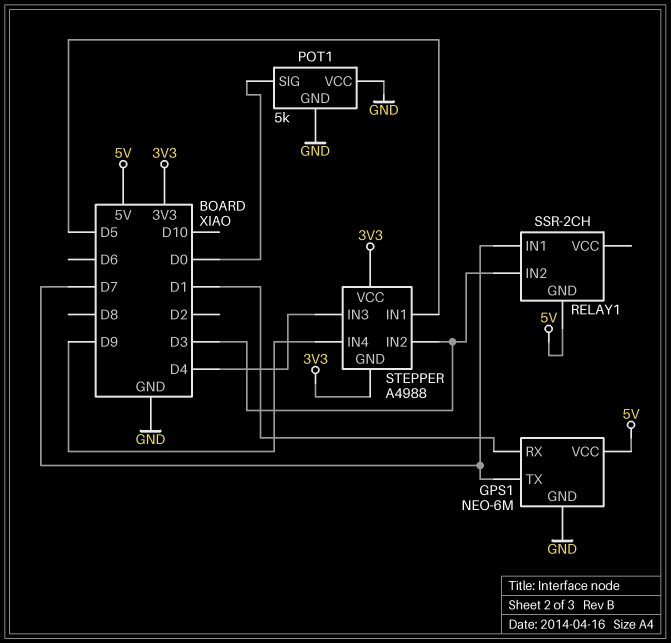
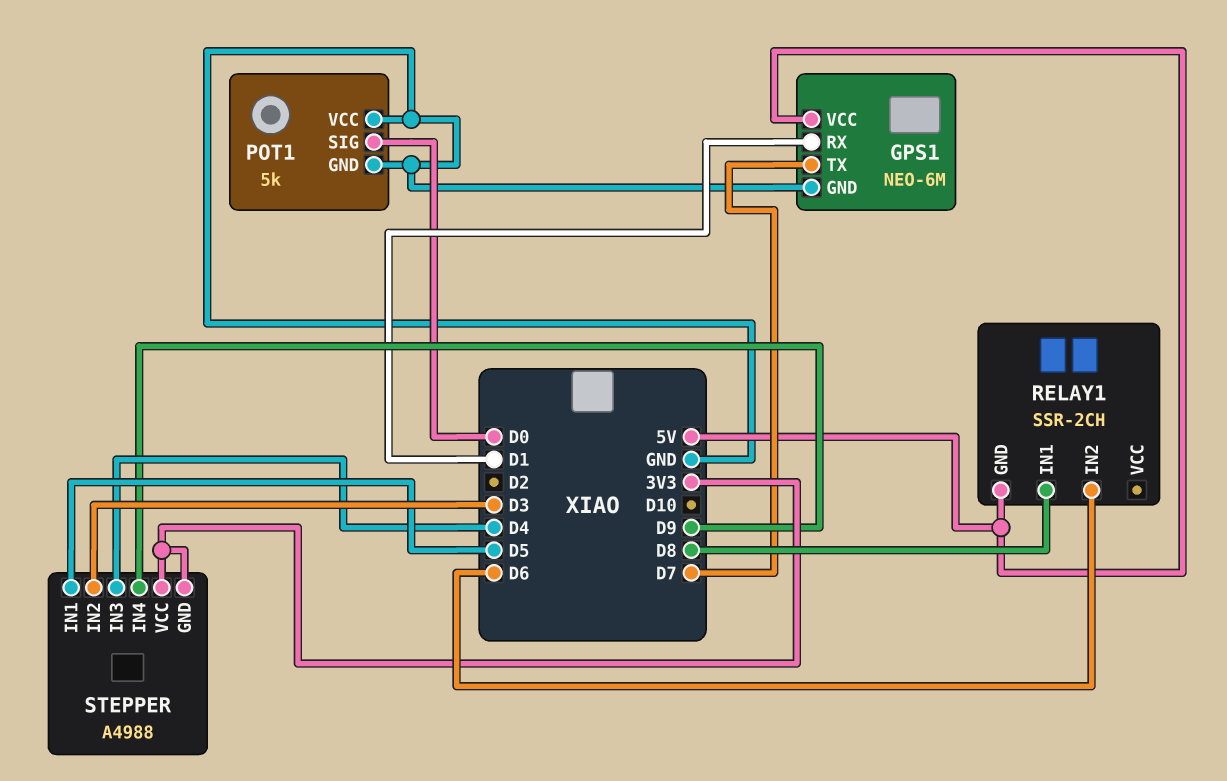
RELAY1 pin IN1: D7 -> D8
RELAY1 pin IN2: D3 -> D6

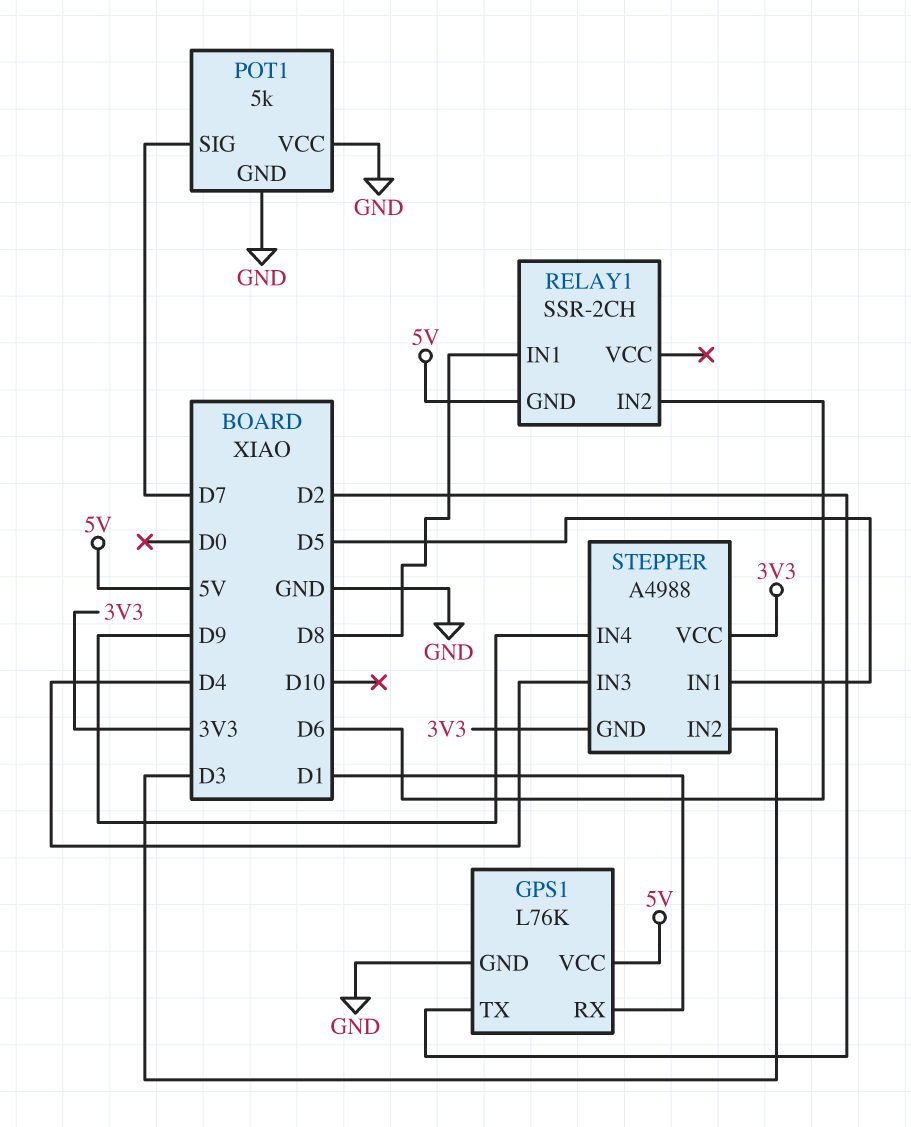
GPS1: NEO-6M -> L76K
GPS1 pin TX: D7 -> D2
POT1 pin SIG: D0 -> D7

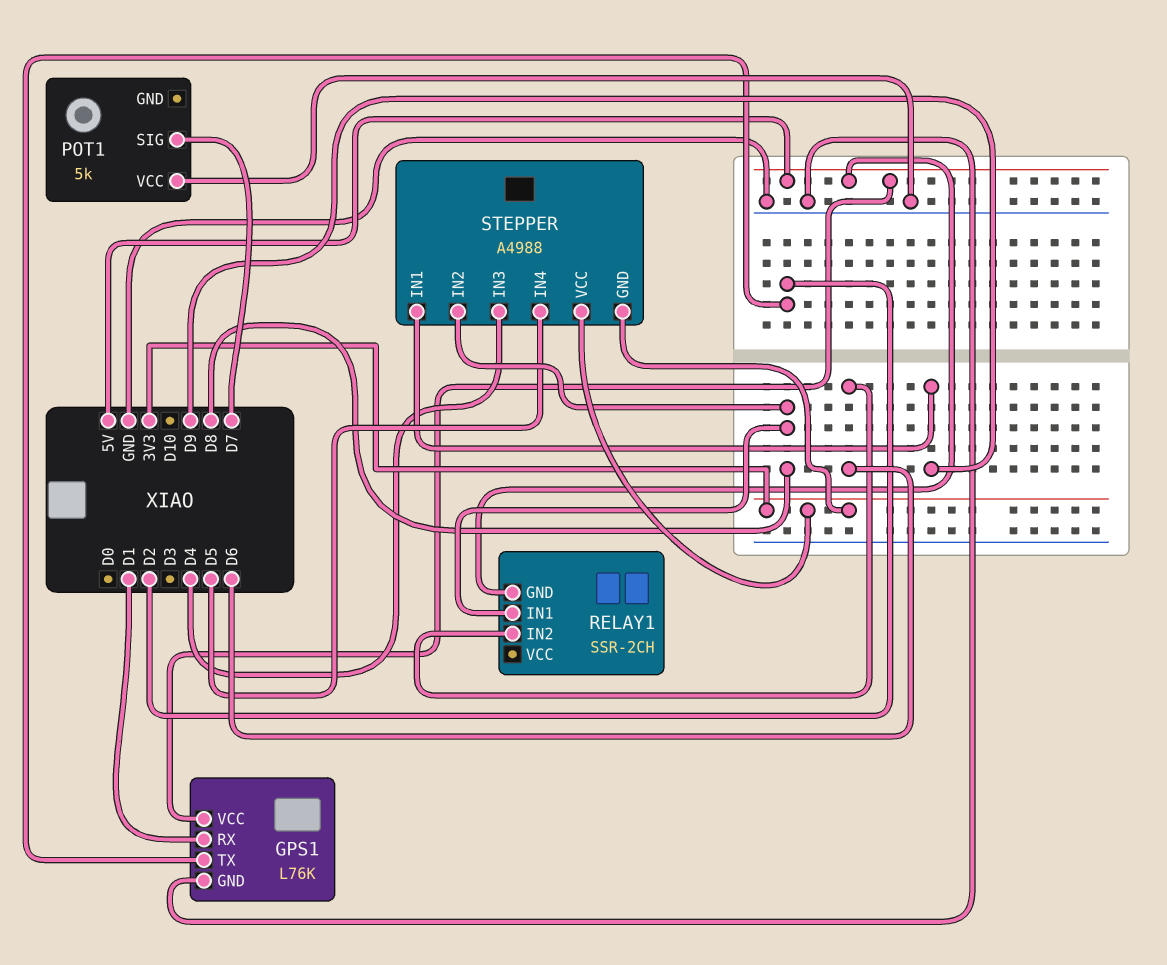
POT1 pin GND: GND -> none
STEPPER pin IN1: D5 -> D9
STEPPER pin IN2: D3 -> D8
STEPPER pin IN4: D9 -> D5

